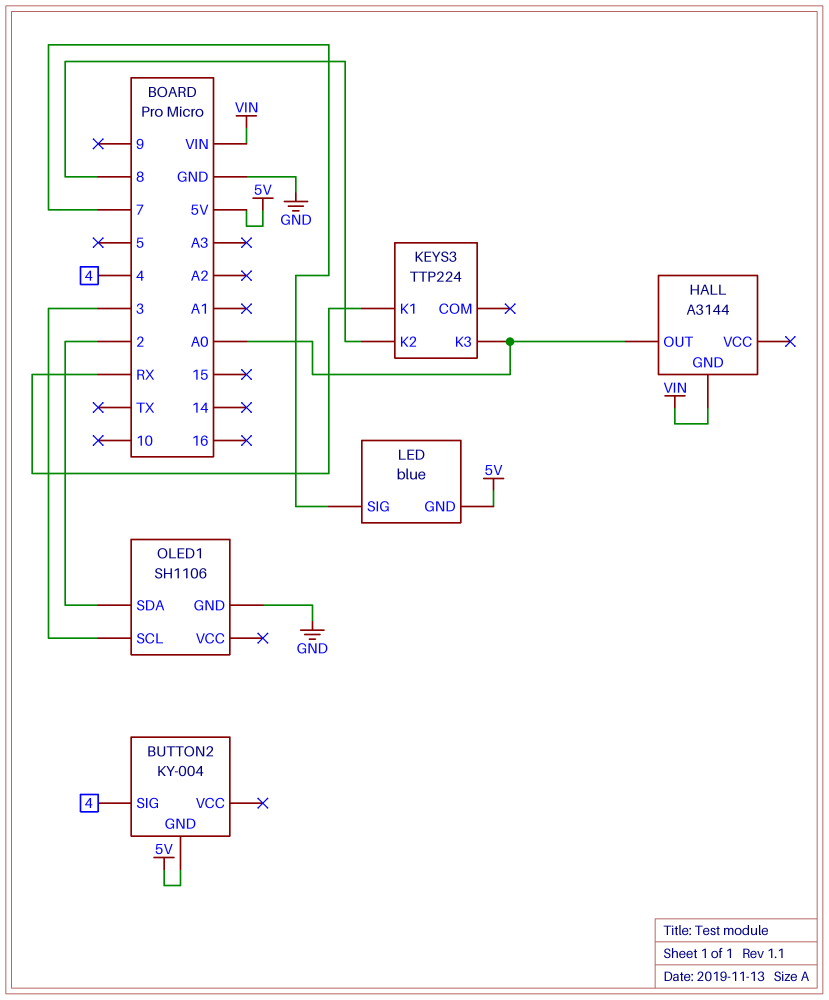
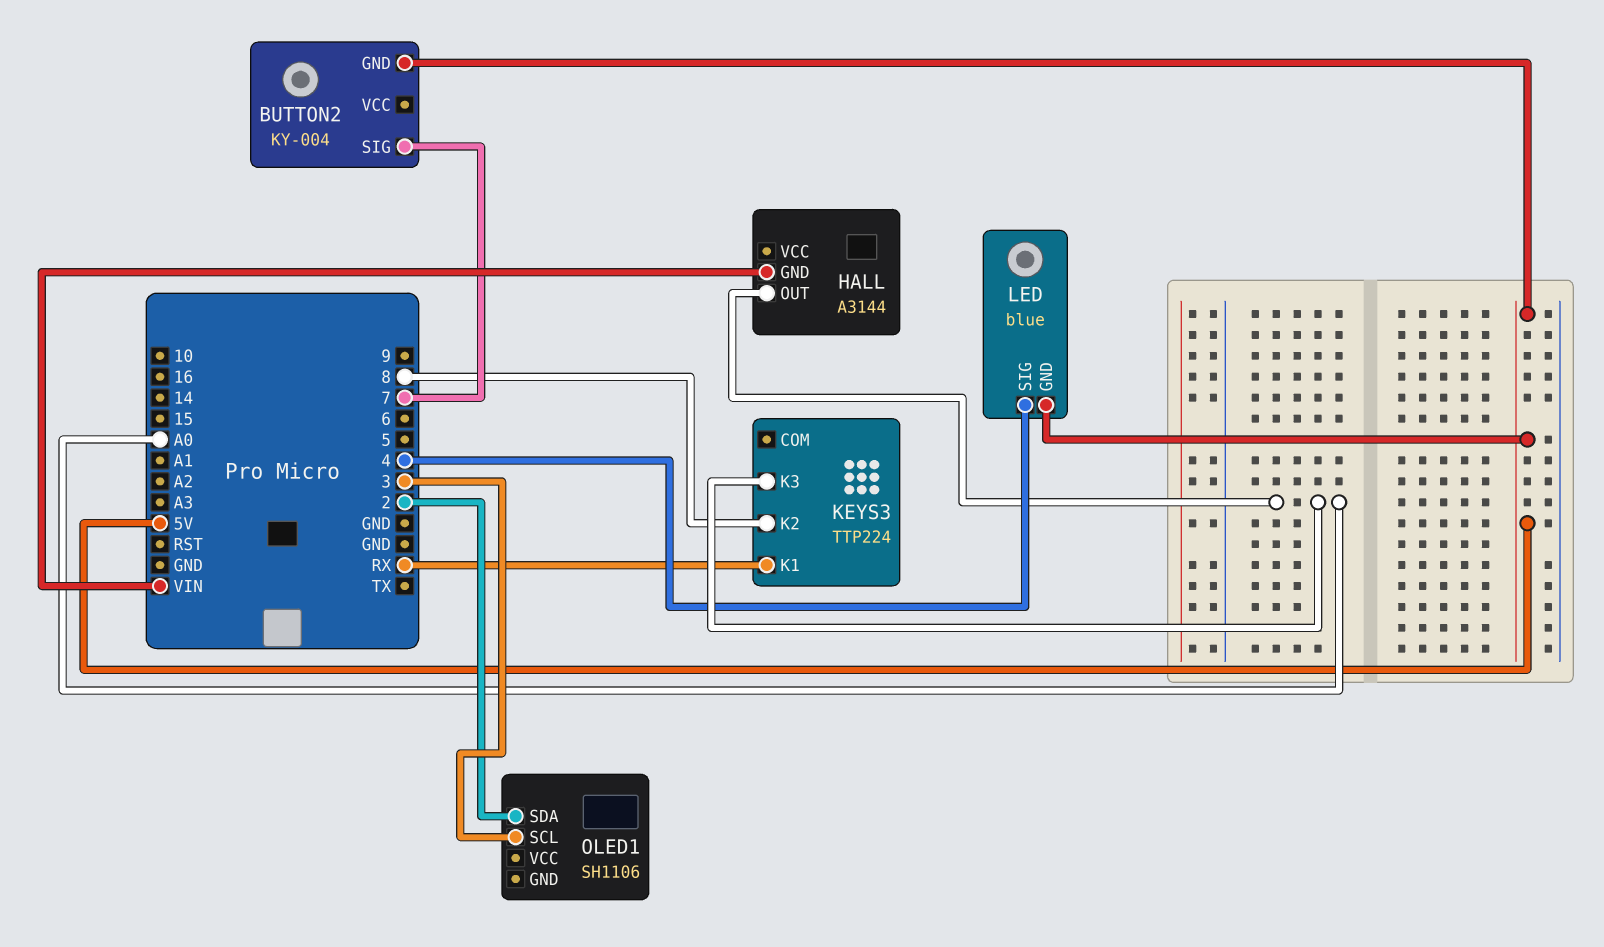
BUTTON2 pin SIG: 4 -> 7
LED pin SIG: 7 -> 4
OLED1 pin GND: GND -> none

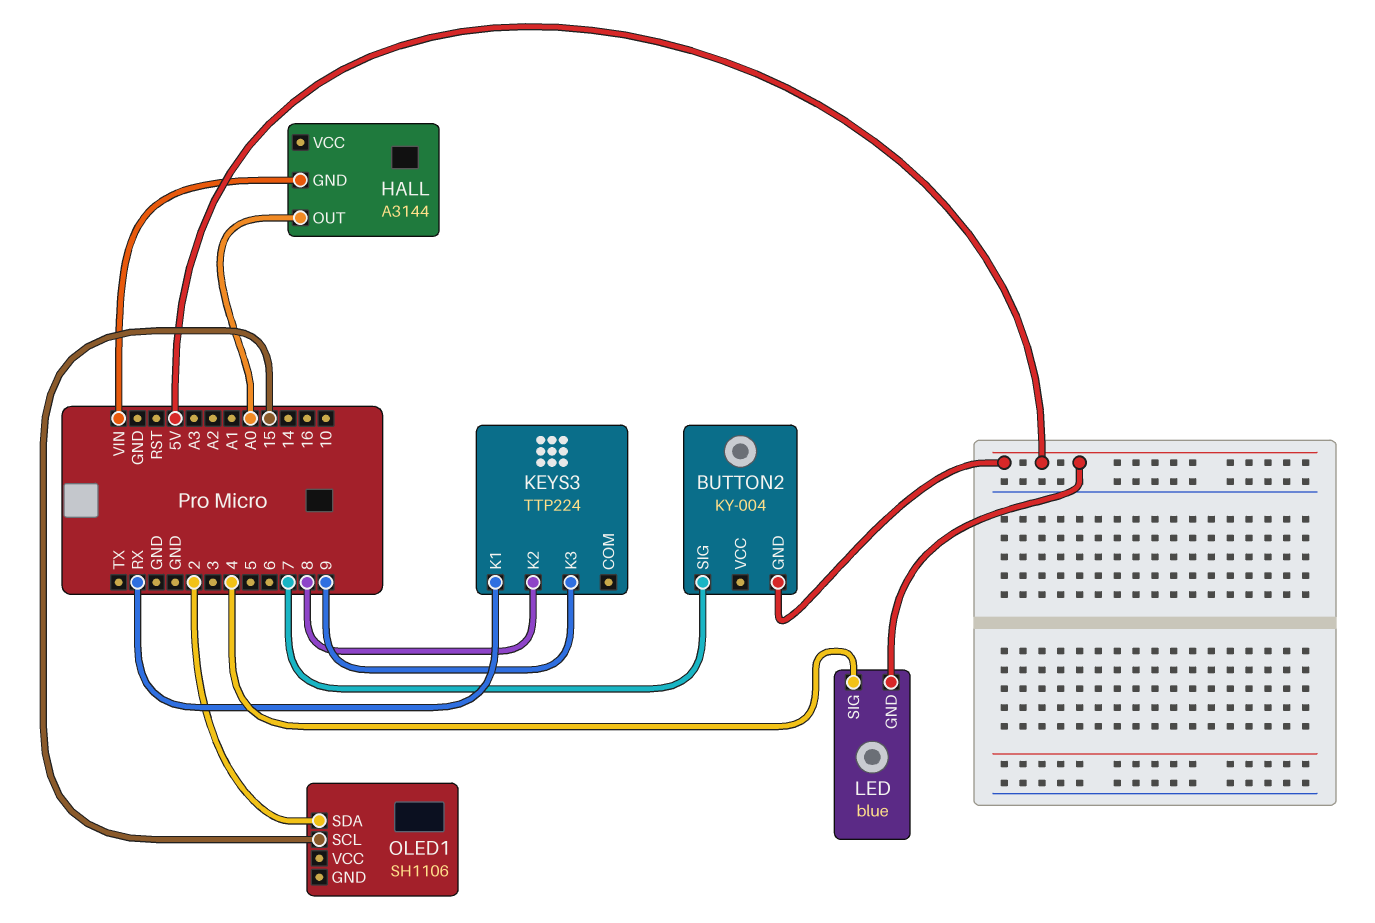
KEYS3 pin K3: A0 -> 9
OLED1 pin SCL: 3 -> 15

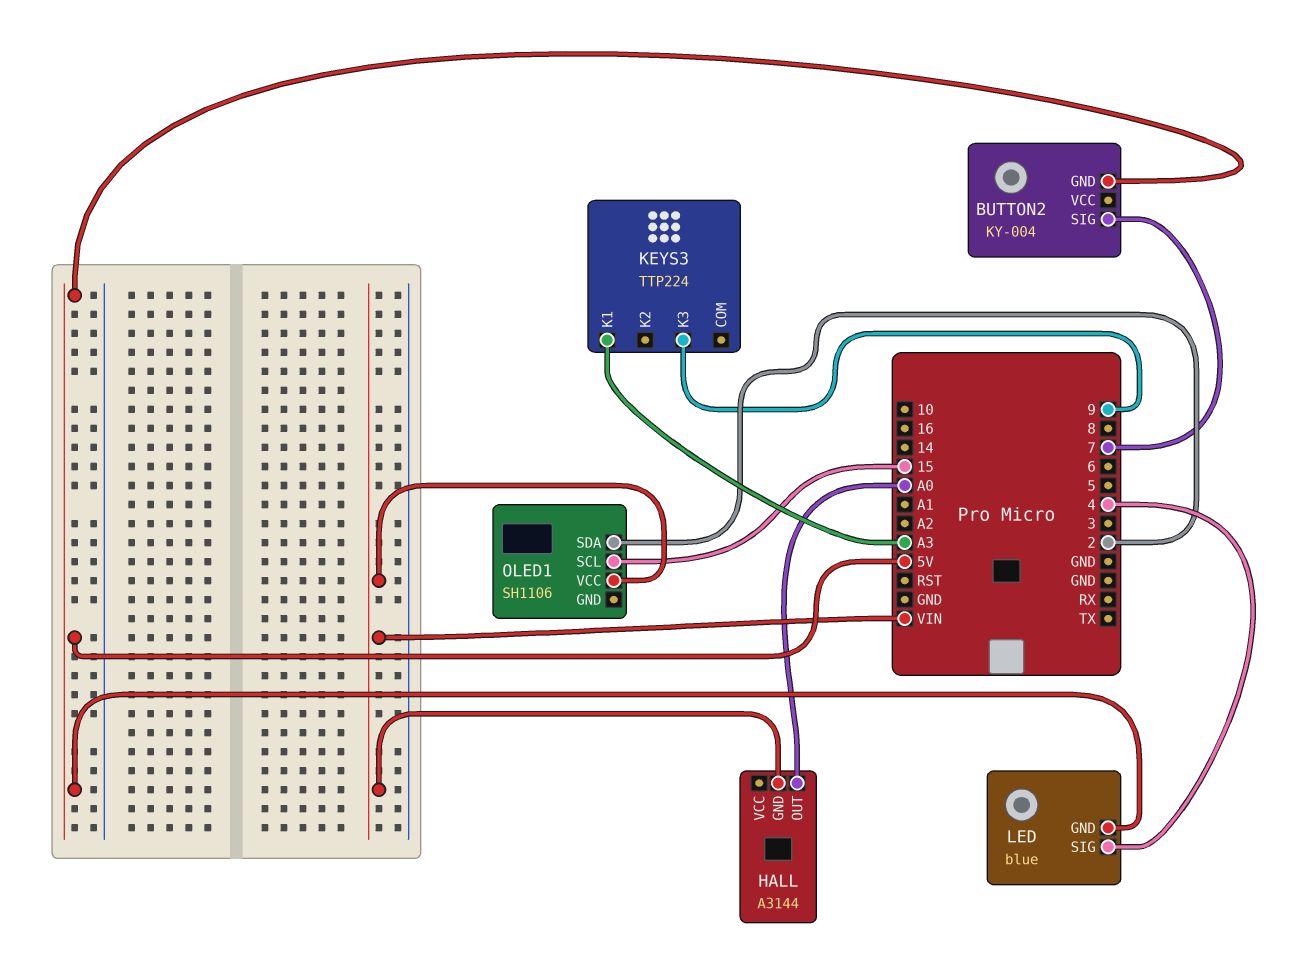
KEYS3 pin K1: RX -> A3
KEYS3 pin K2: 8 -> none
OLED1 pin VCC: none -> VIN

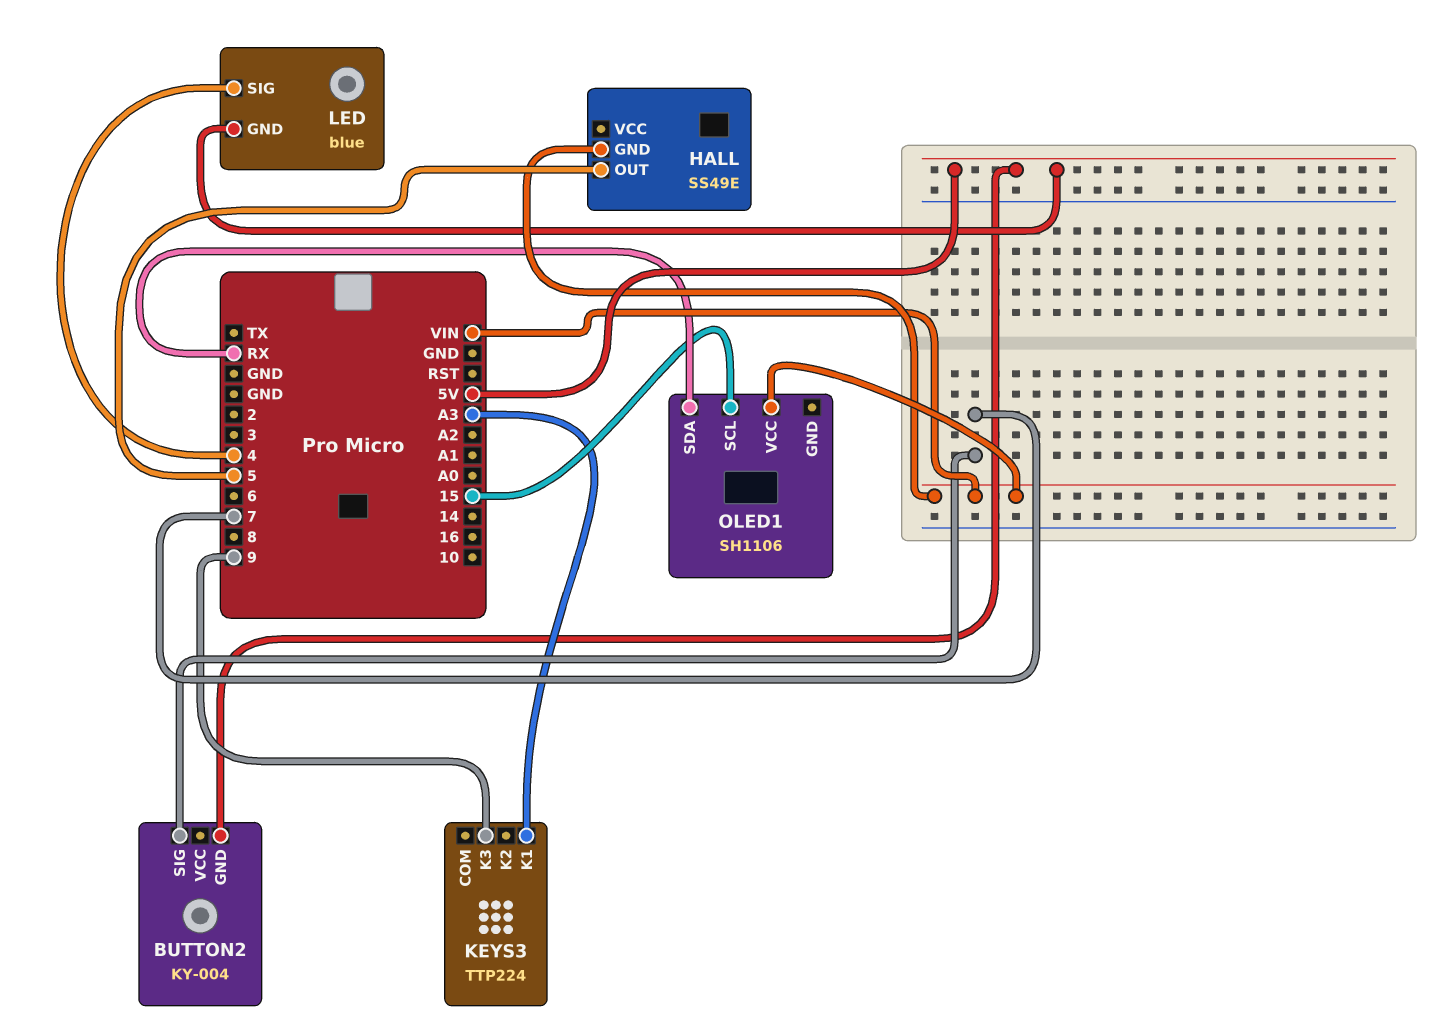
HALL: A3144 -> SS49E
HALL pin OUT: A0 -> 5
OLED1 pin SDA: 2 -> RX

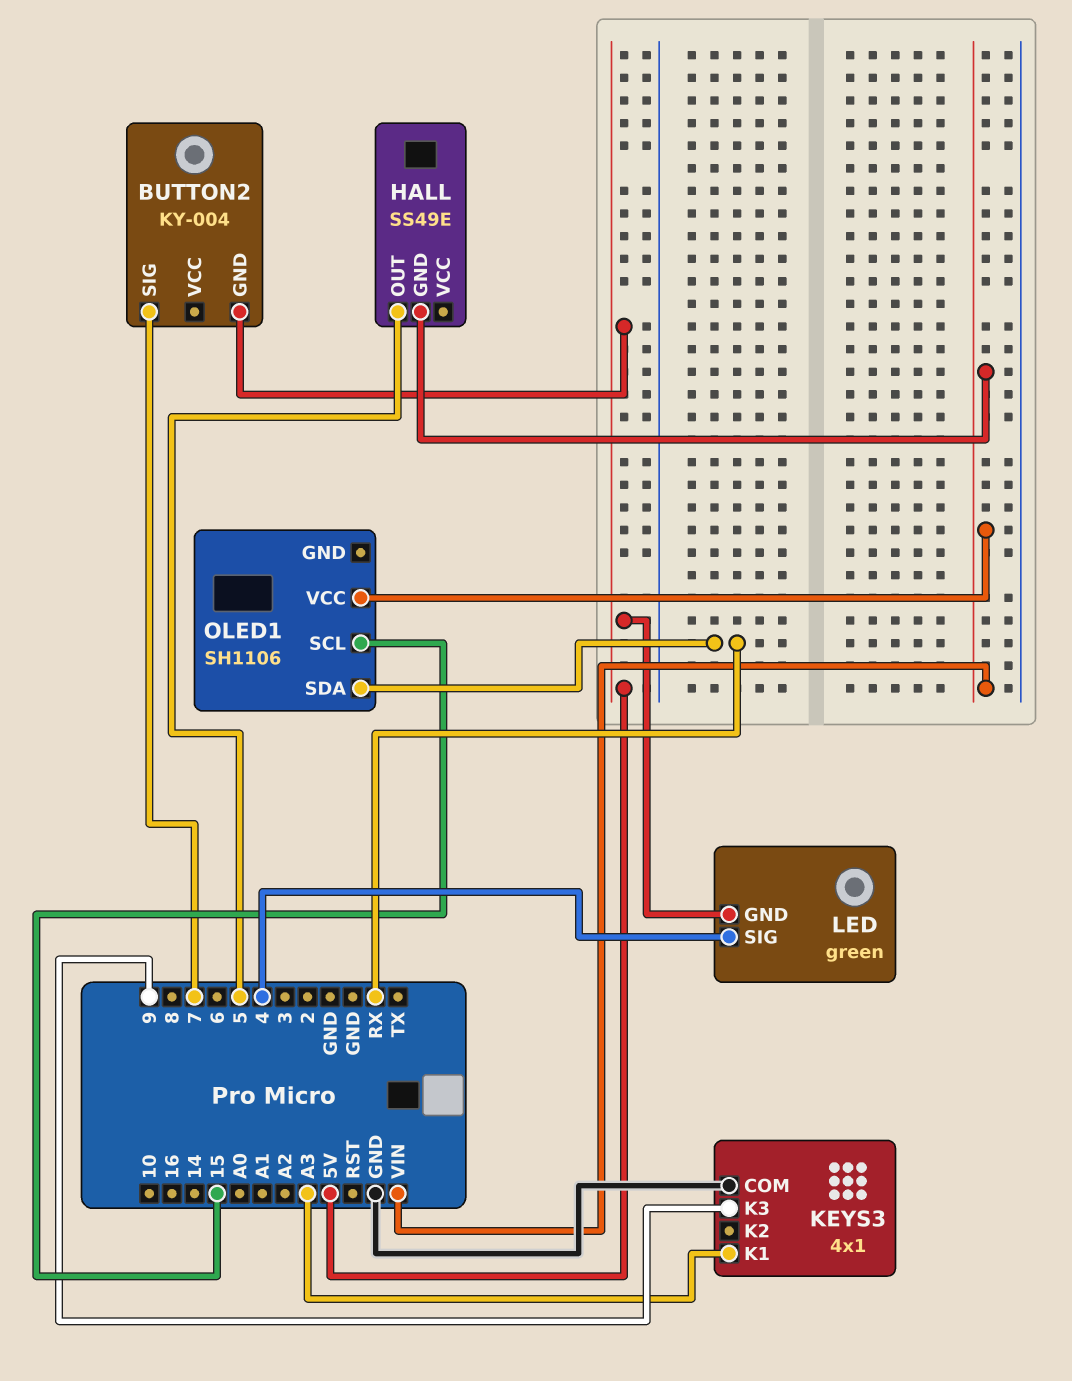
KEYS3: TTP224 -> 4x1
KEYS3 pin COM: none -> GND
LED: blue -> green

